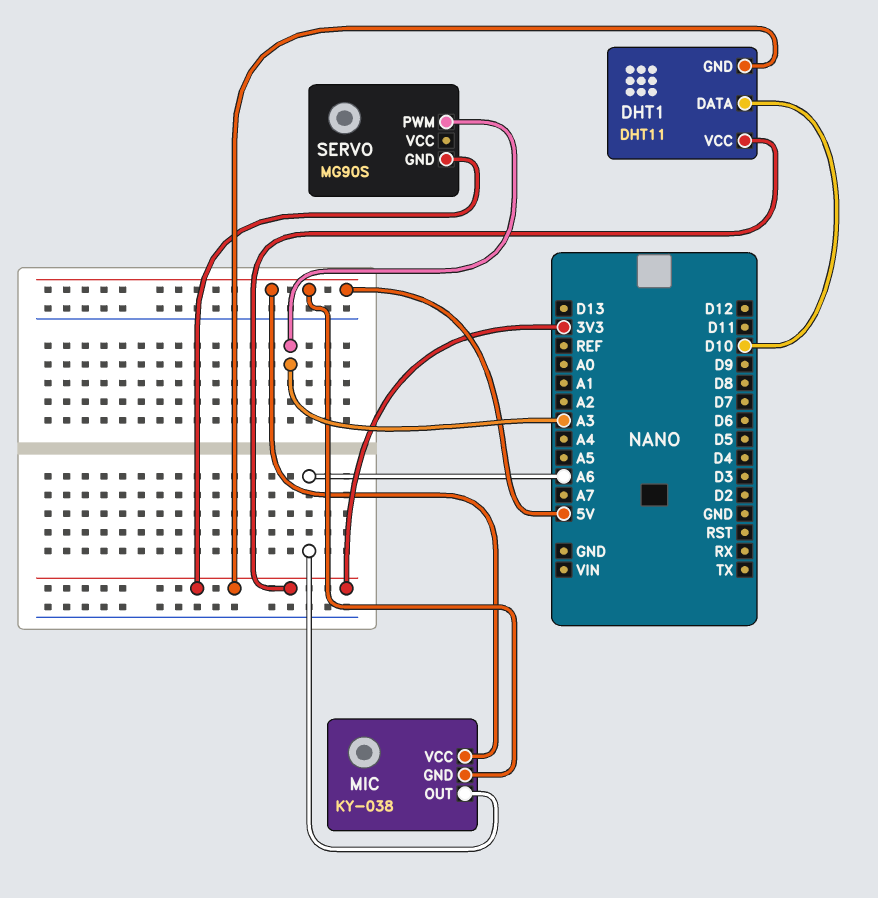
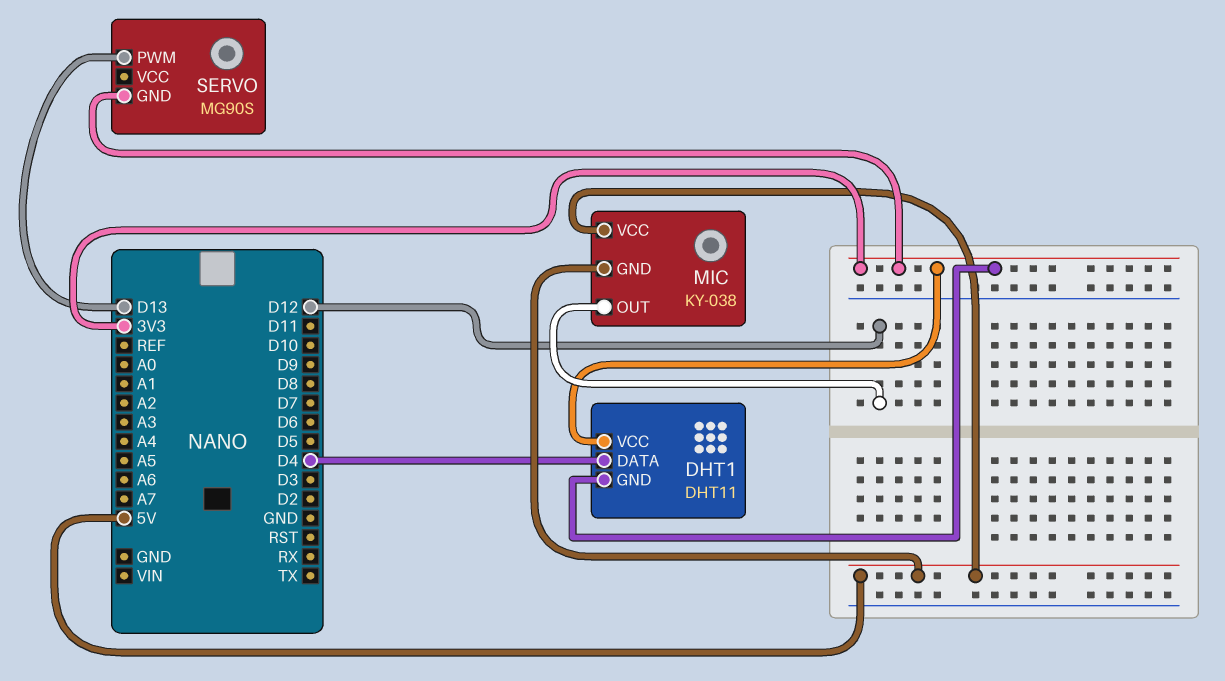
DHT1 pin DATA: D10 -> D4
MIC pin OUT: A6 -> D12
SERVO pin PWM: A3 -> D13

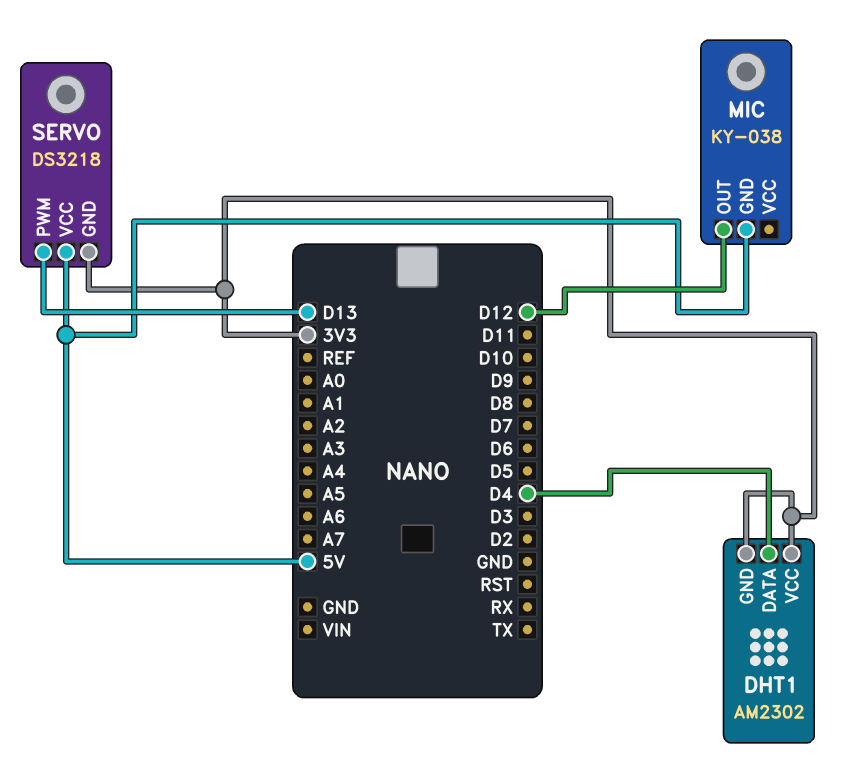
DHT1: DHT11 -> AM2302
MIC pin VCC: 5V -> none
SERVO: MG90S -> DS3218
SERVO pin VCC: none -> 5V

